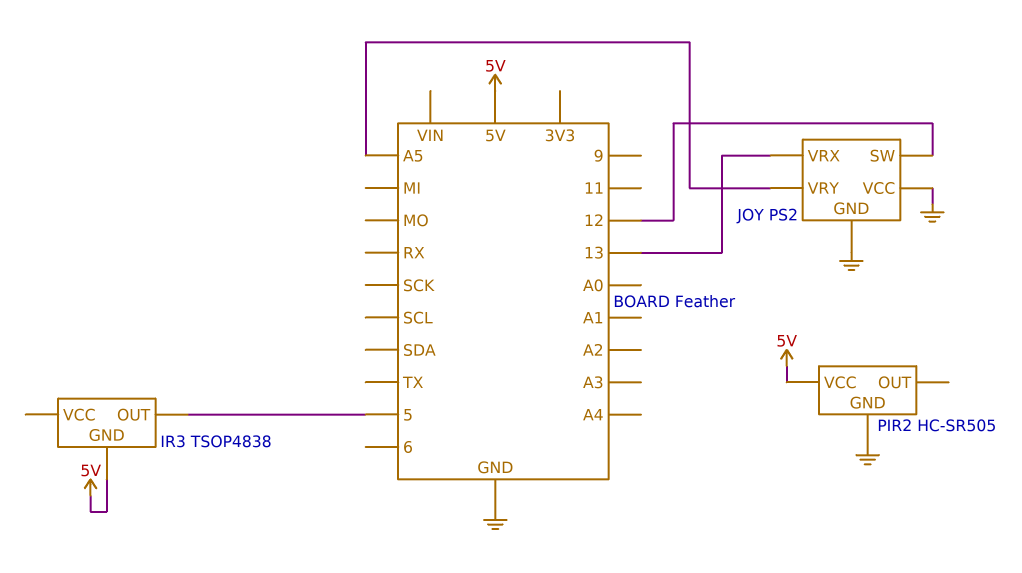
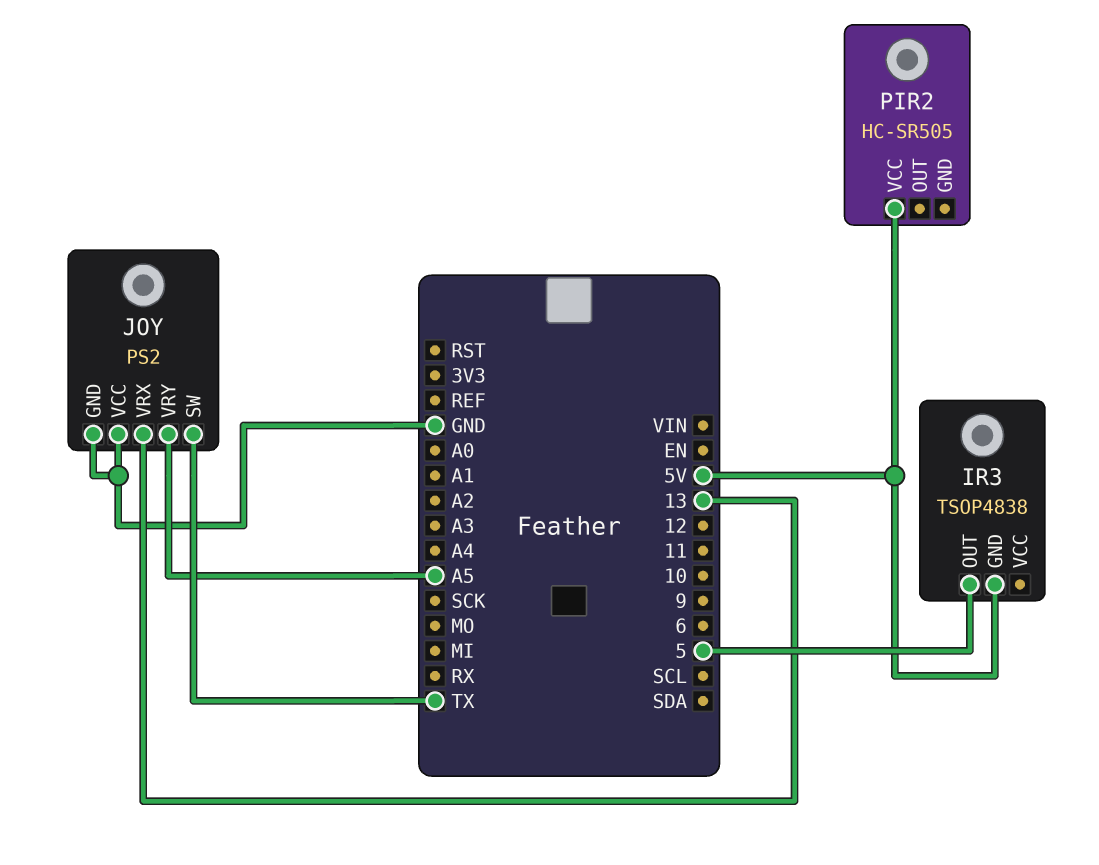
JOY pin SW: 12 -> TX
PIR2 pin GND: GND -> none

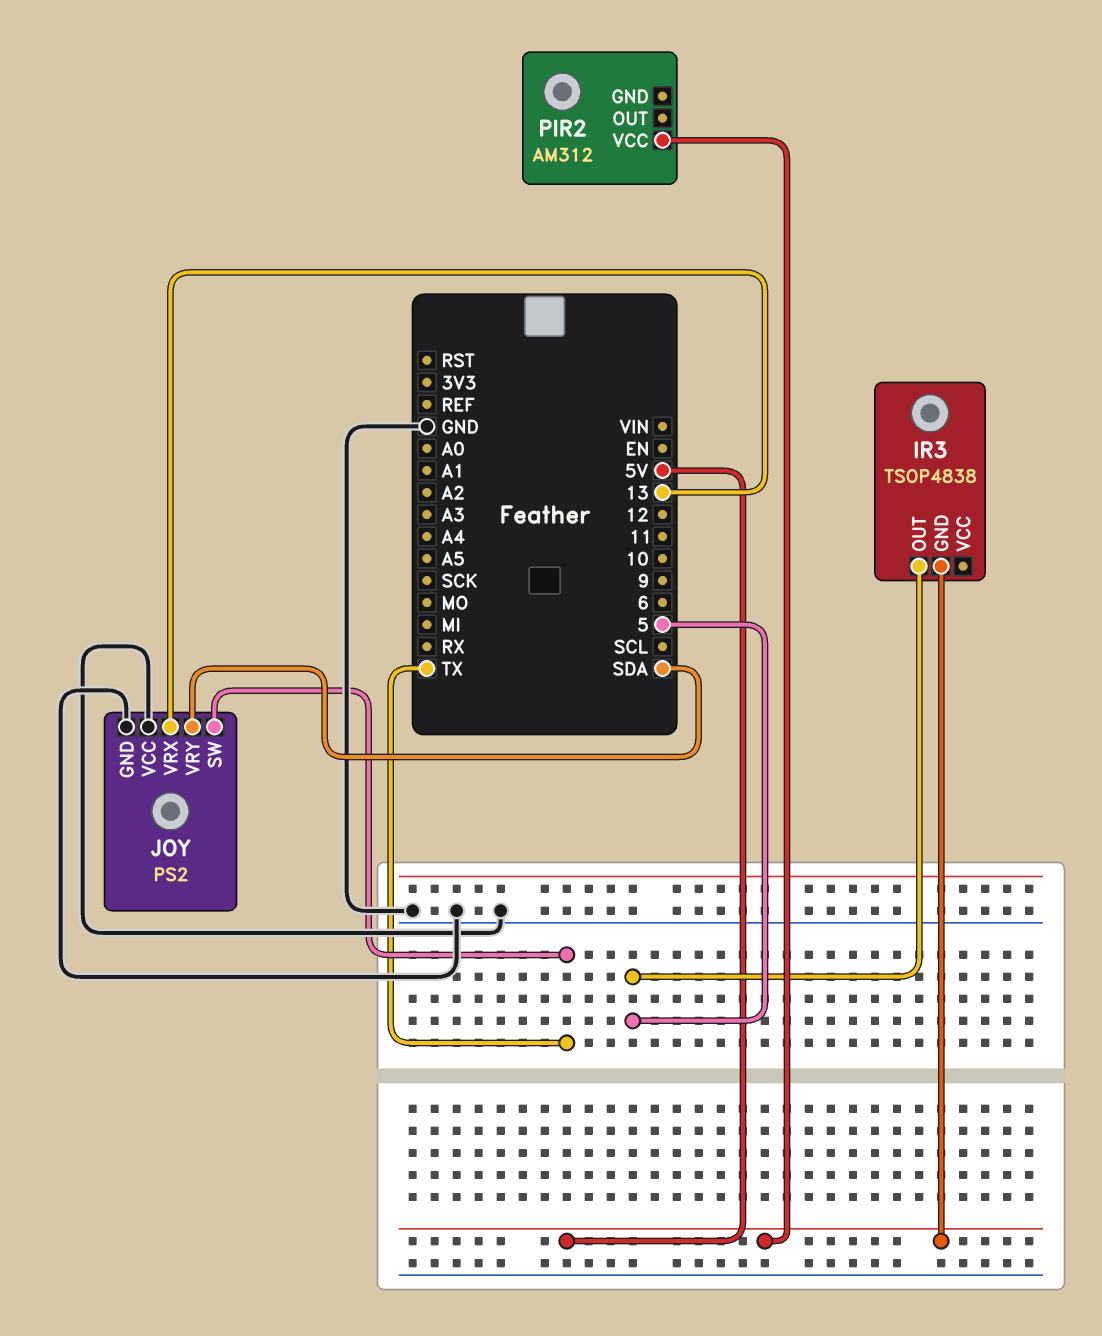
JOY pin VRY: A5 -> SDA
PIR2: HC-SR505 -> AM312

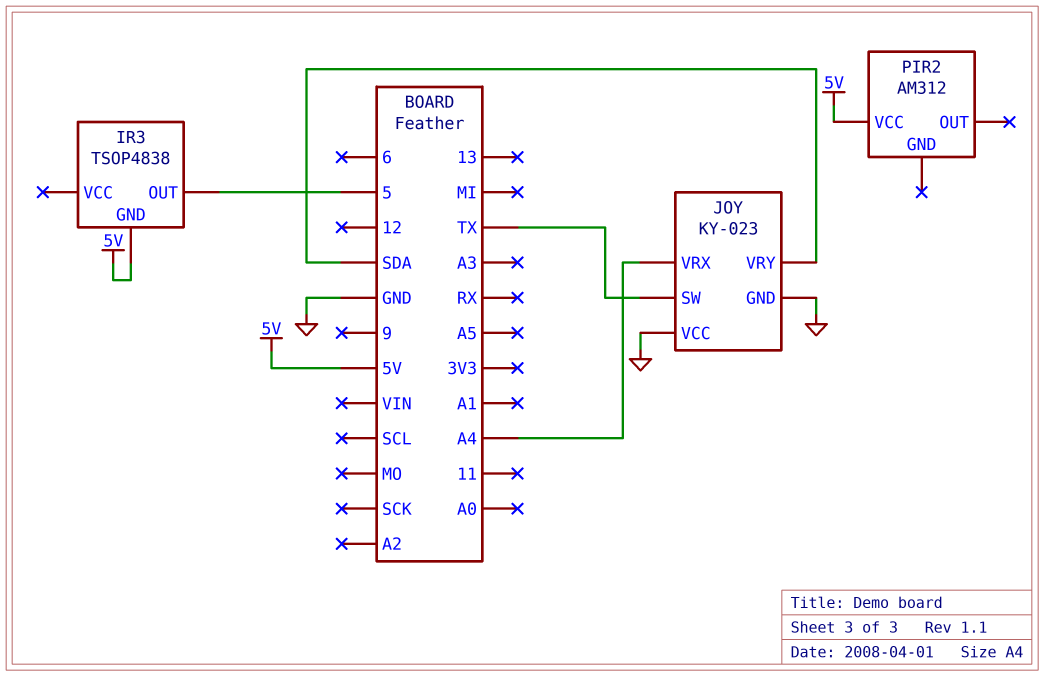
JOY: PS2 -> KY-023
JOY pin VRX: 13 -> A4

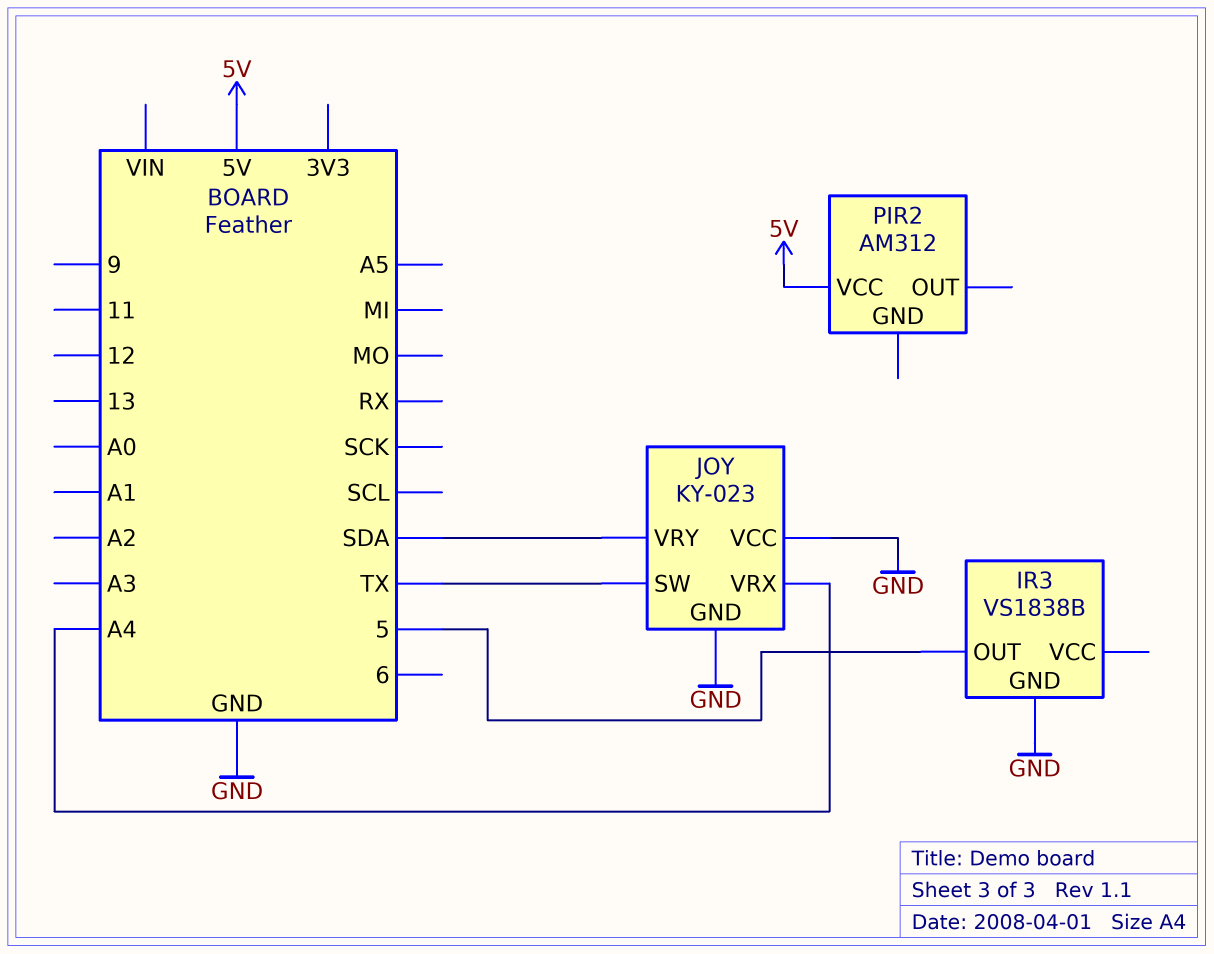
IR3: TSOP4838 -> VS1838B
IR3 pin GND: 5V -> GND

